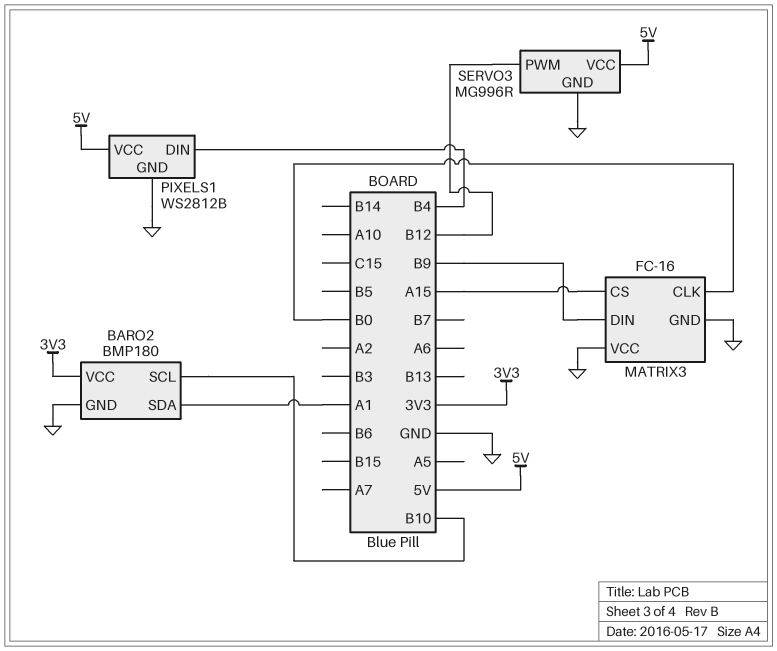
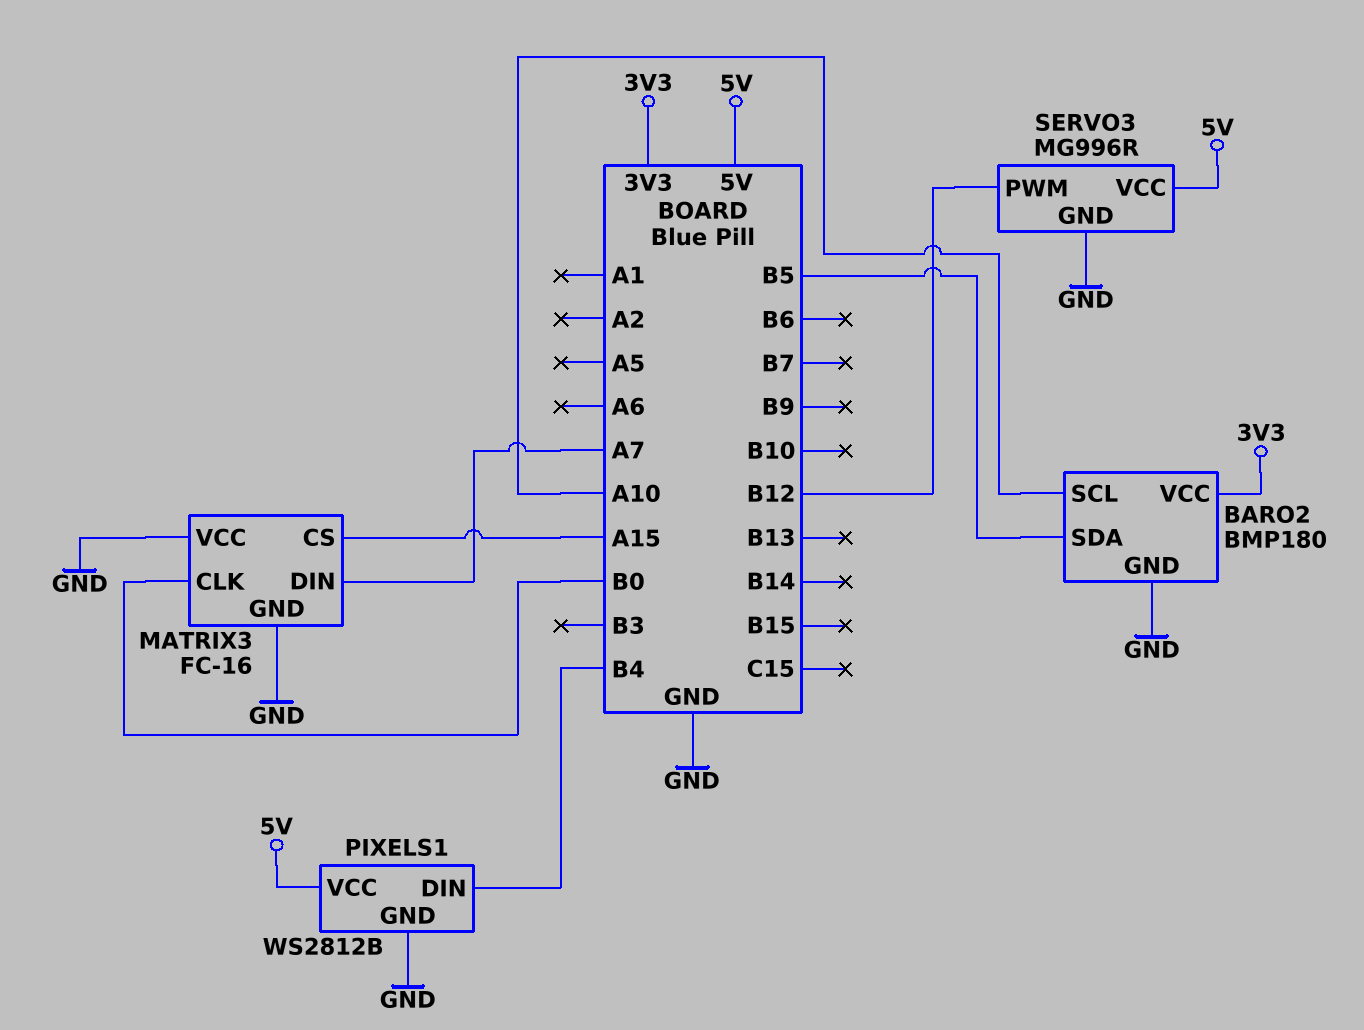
BARO2 pin SCL: B10 -> A10
BARO2 pin SDA: A1 -> B5
MATRIX3 pin DIN: B9 -> A7

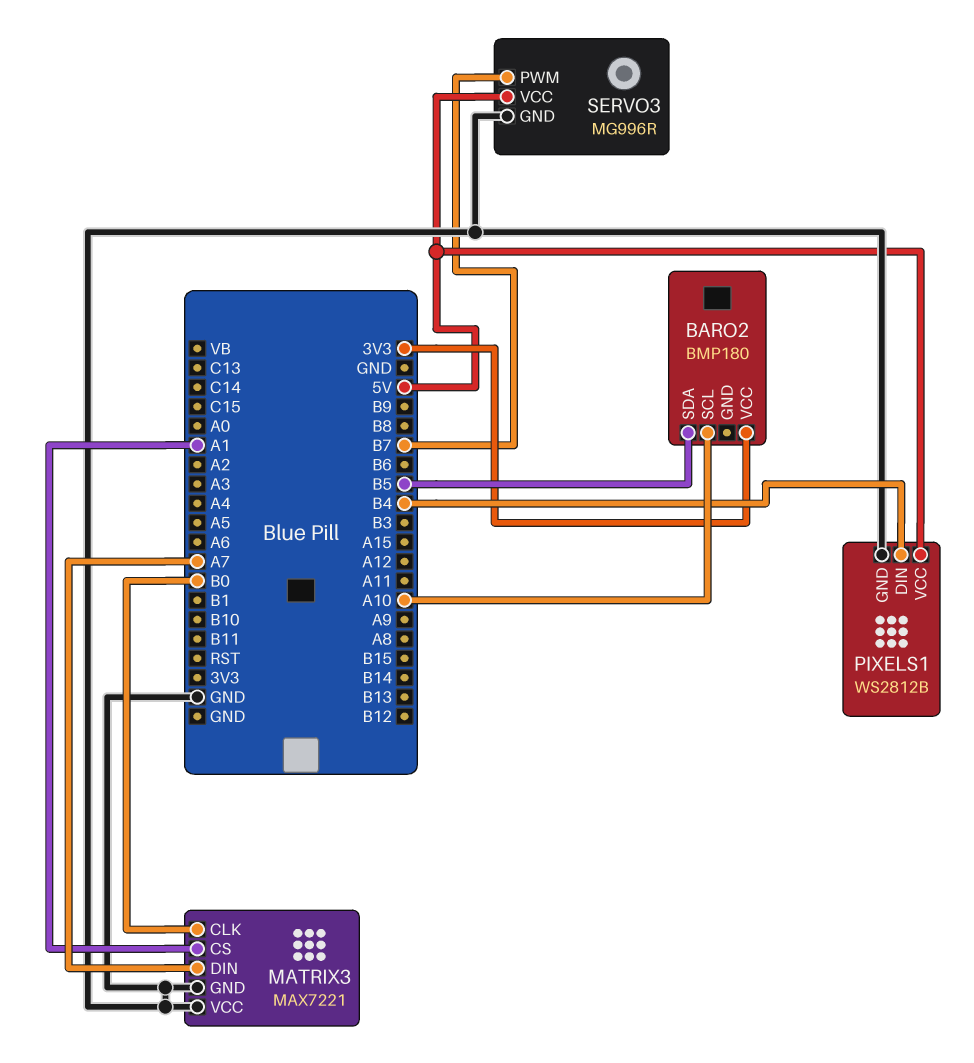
BARO2 pin GND: GND -> none
MATRIX3: FC-16 -> MAX7221
MATRIX3 pin CS: A15 -> A1
SERVO3 pin PWM: B12 -> B7

